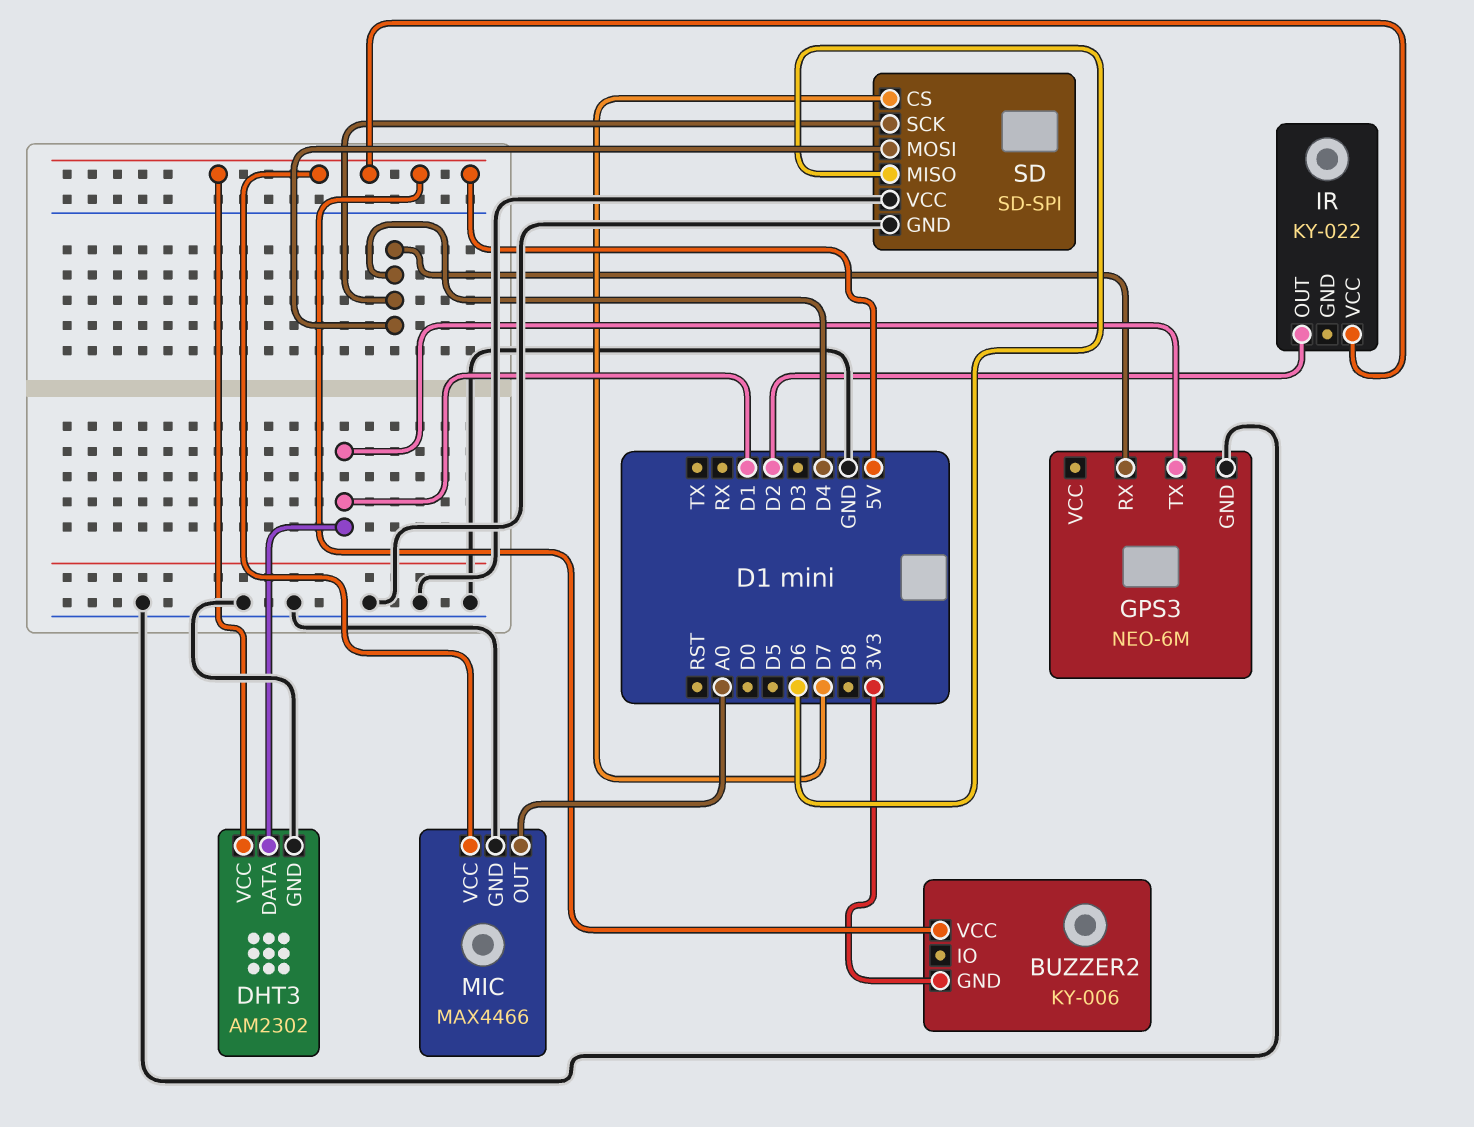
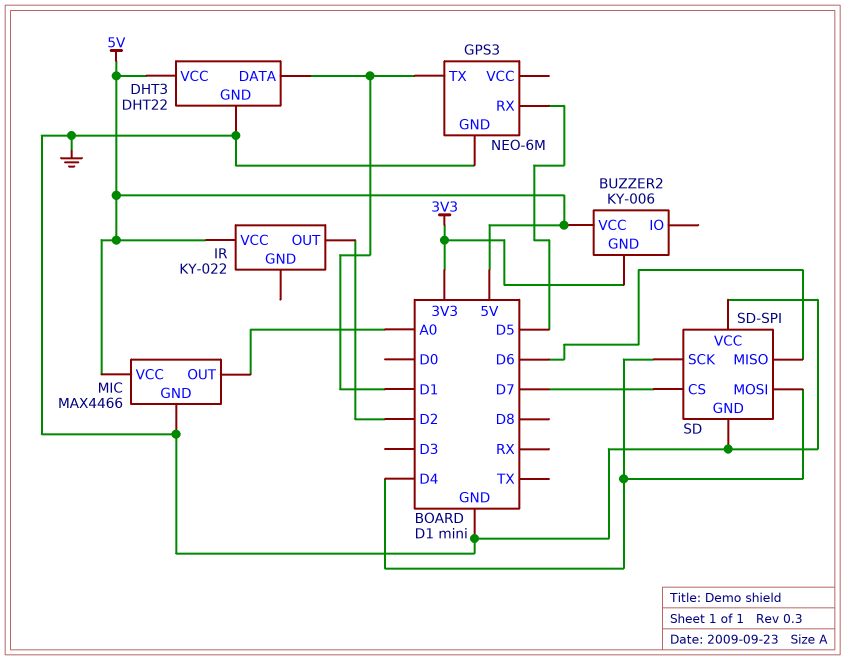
DHT3: AM2302 -> DHT22
GPS3 pin RX: D4 -> D5

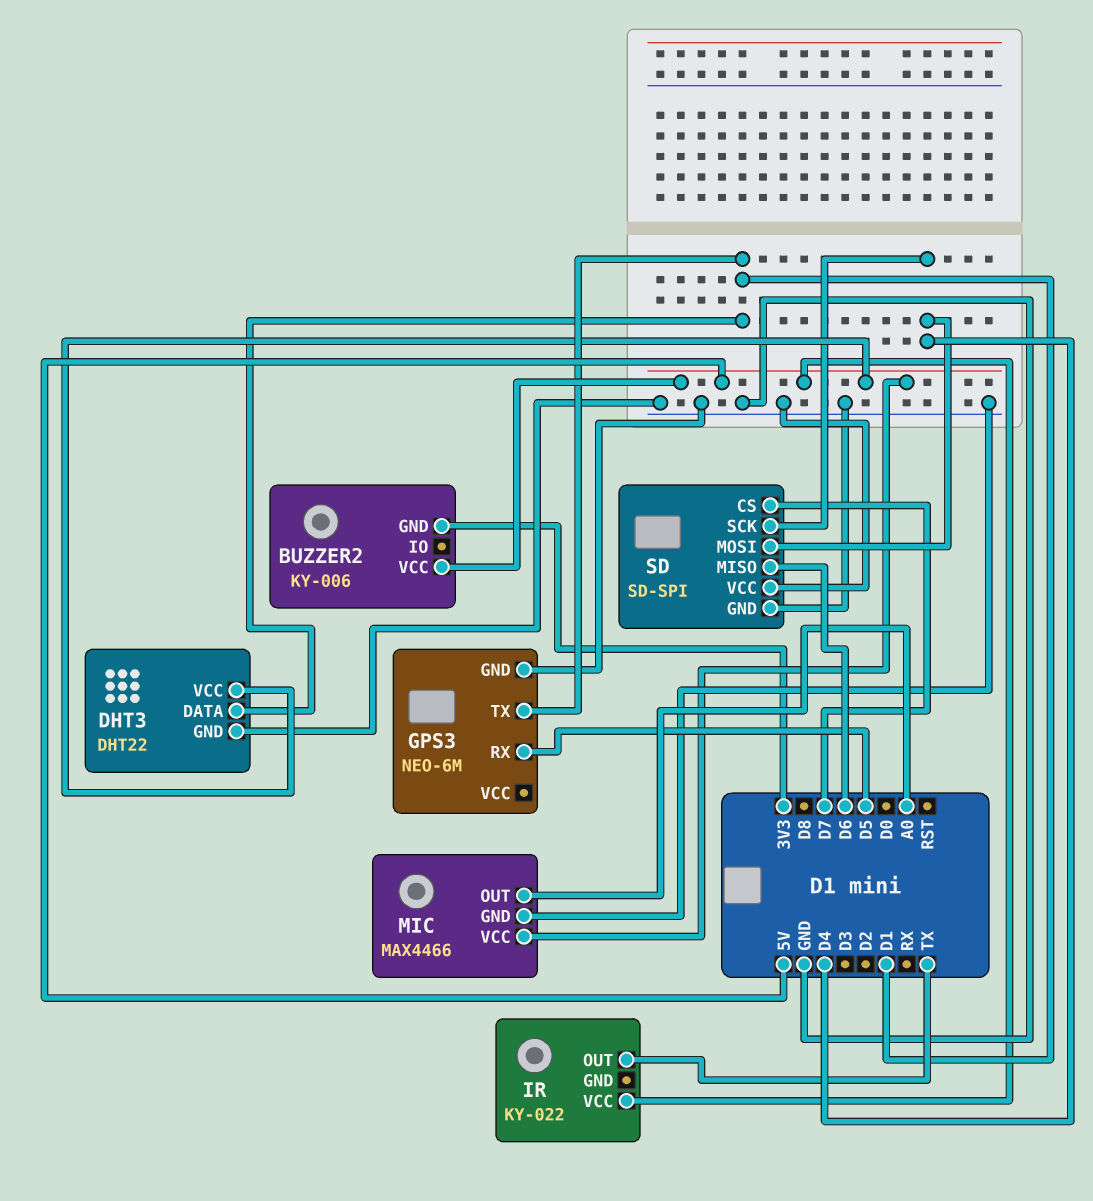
IR pin OUT: D2 -> TX

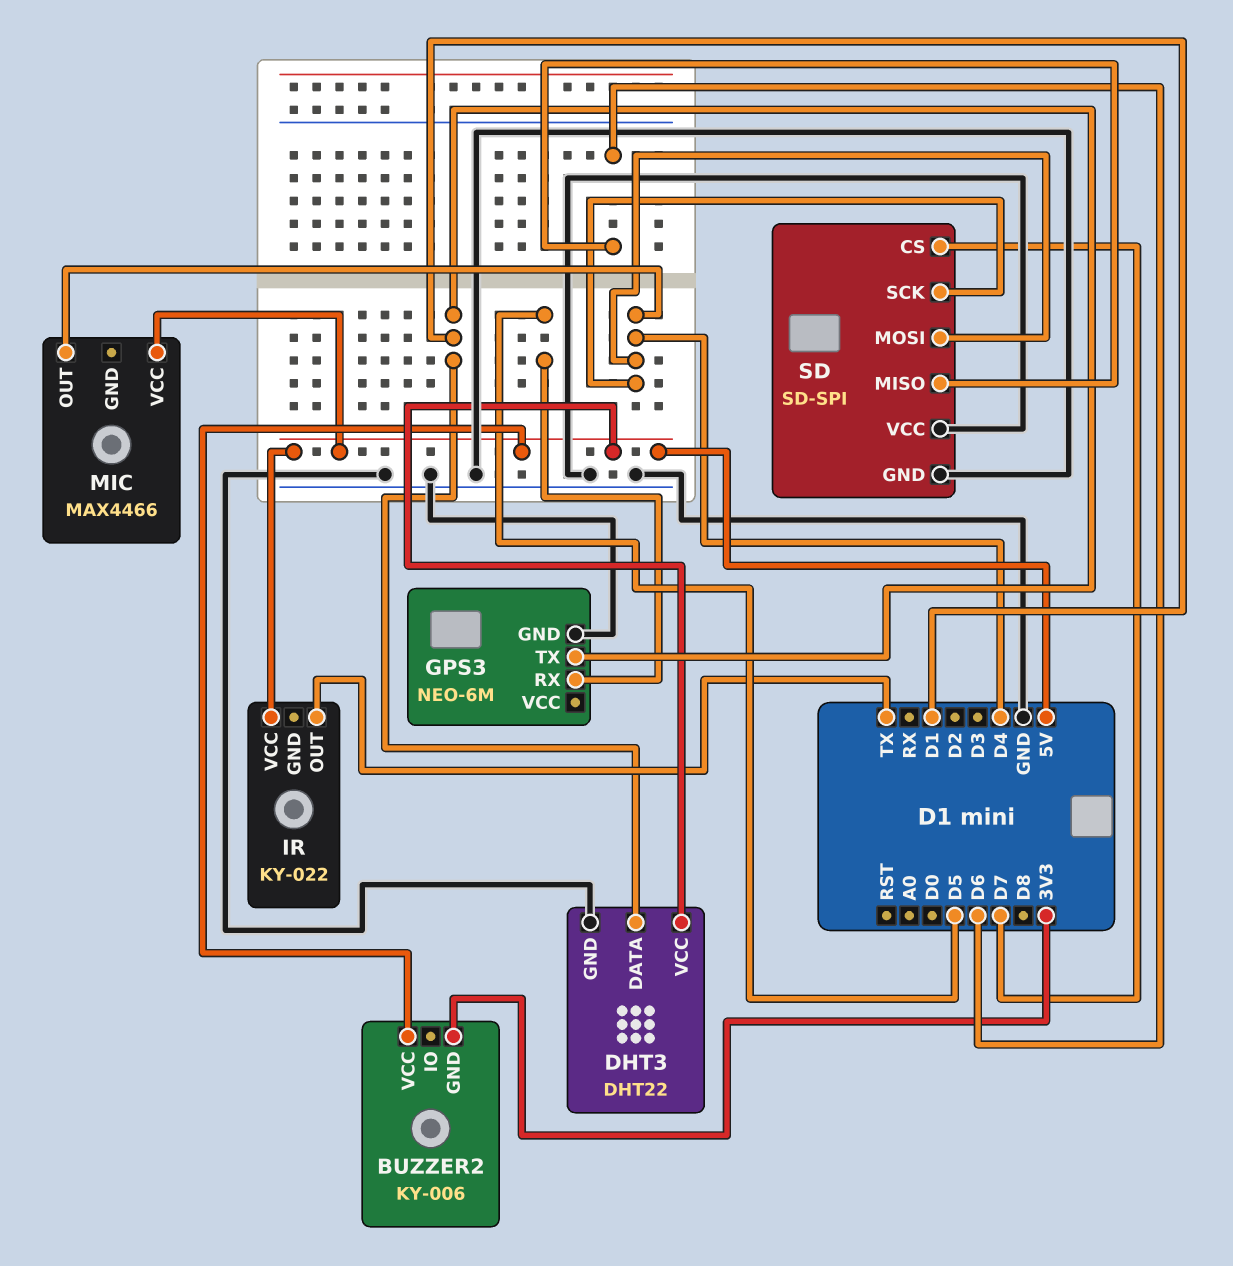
MIC pin GND: GND -> none
MIC pin OUT: A0 -> D4

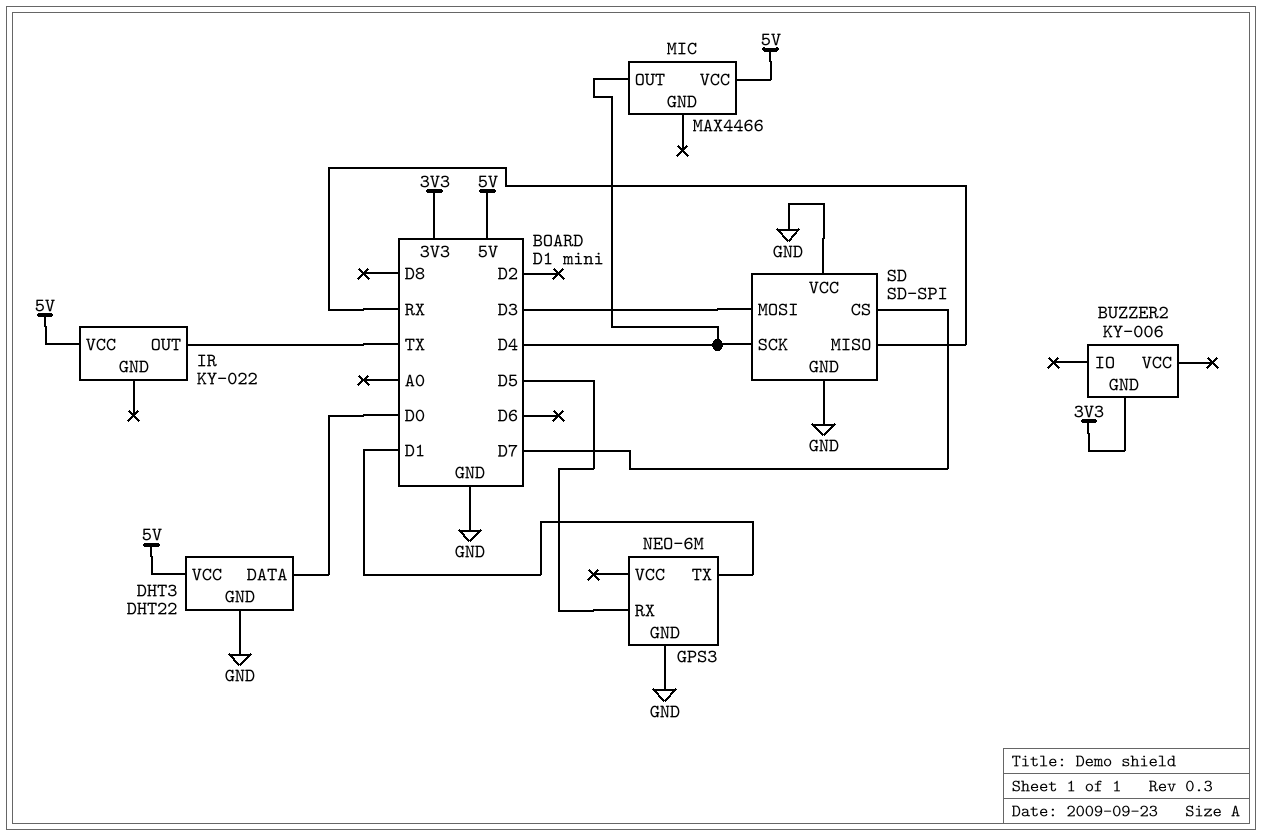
BUZZER2 pin VCC: 5V -> none
DHT3 pin DATA: D1 -> D0
SD pin MISO: D6 -> RX
SD pin MOSI: D4 -> D3

